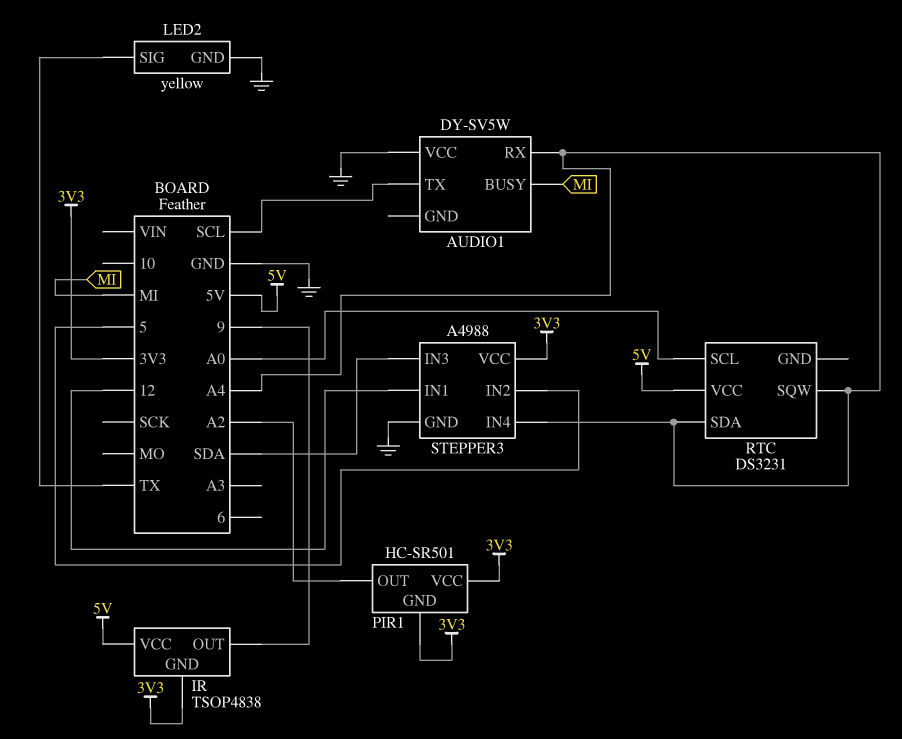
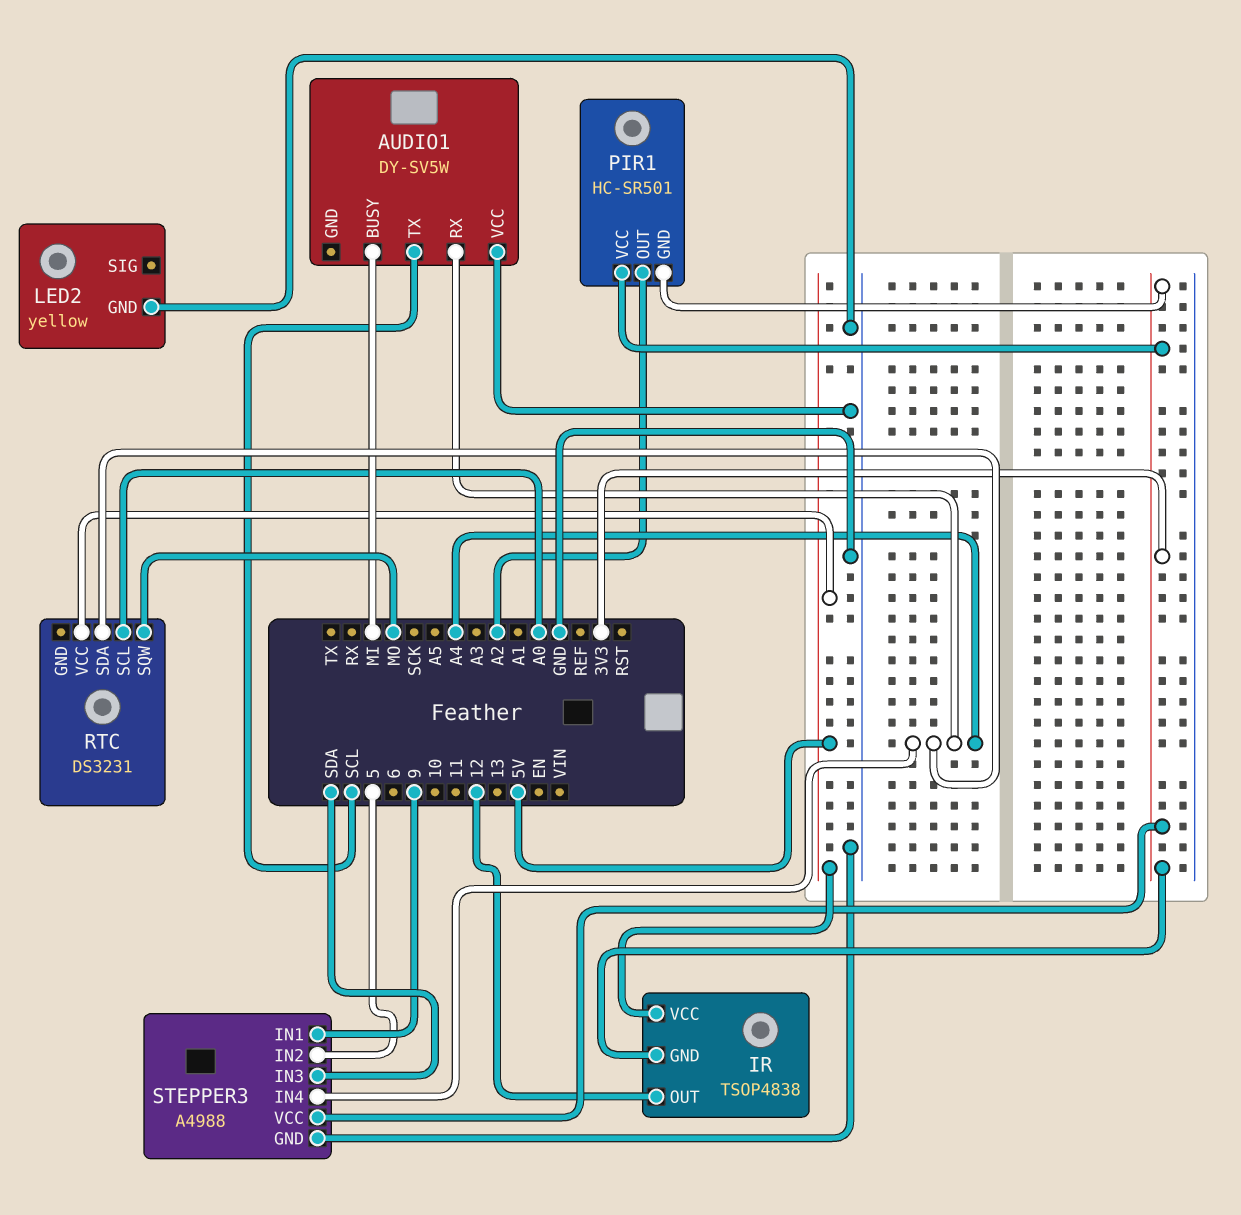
IR pin OUT: 9 -> 12
LED2 pin SIG: TX -> none
RTC pin SQW: A4 -> MO
STEPPER3 pin IN1: 12 -> 9

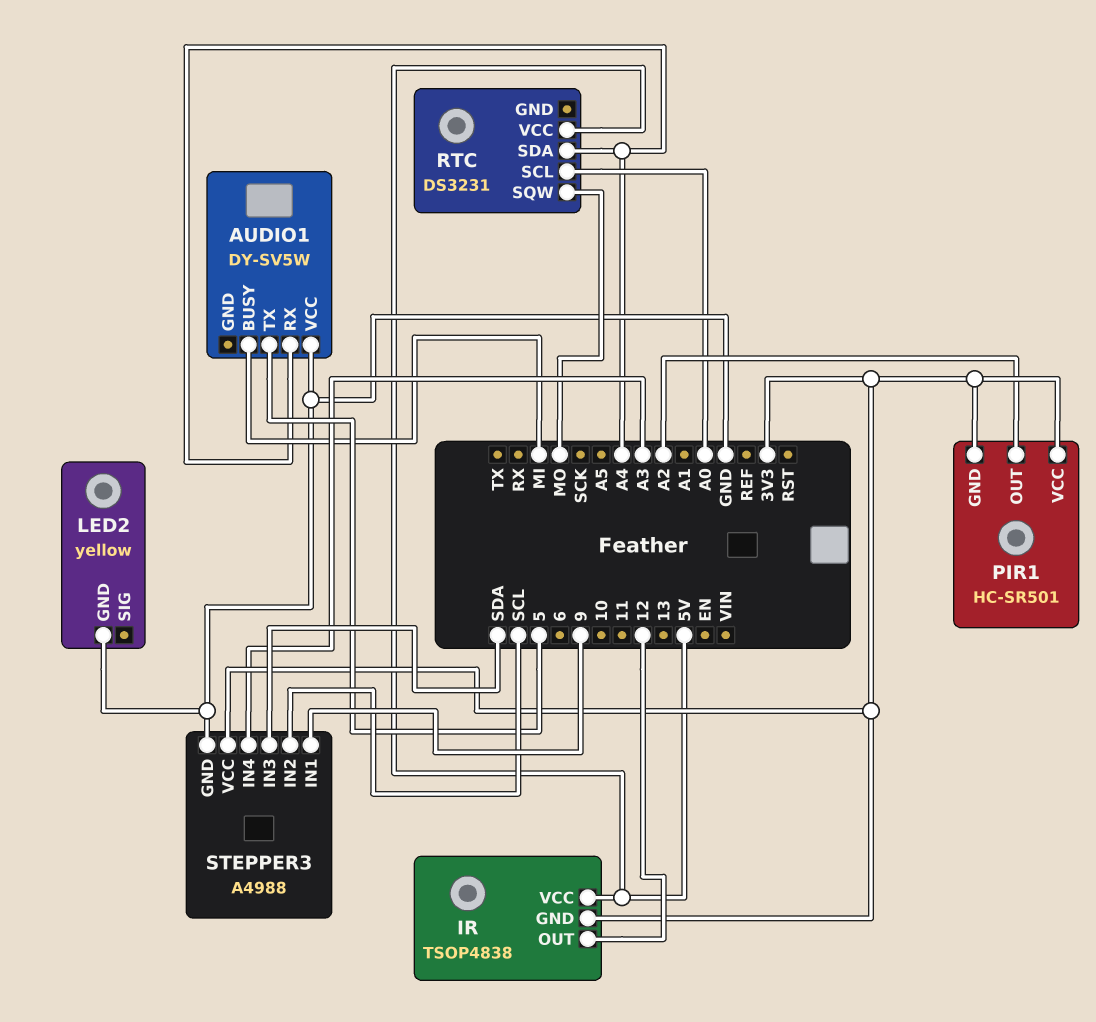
AUDIO1 pin TX: SCL -> 5
STEPPER3 pin IN2: 5 -> SCL
STEPPER3 pin IN4: A4 -> A3

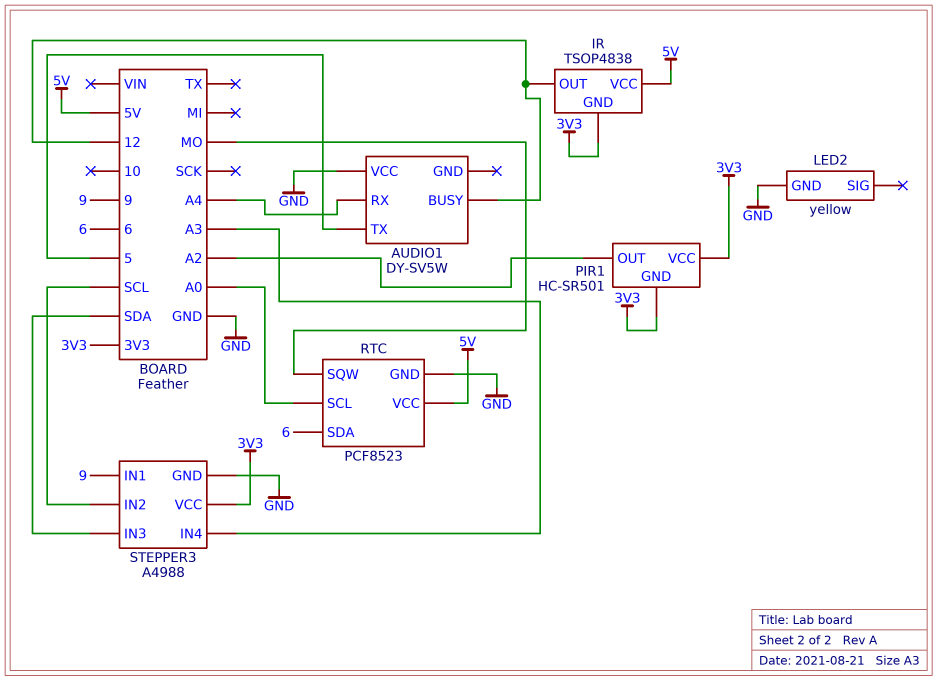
AUDIO1 pin BUSY: MI -> 12
RTC: DS3231 -> PCF8523
RTC pin GND: none -> GND
RTC pin SDA: A4 -> 6

